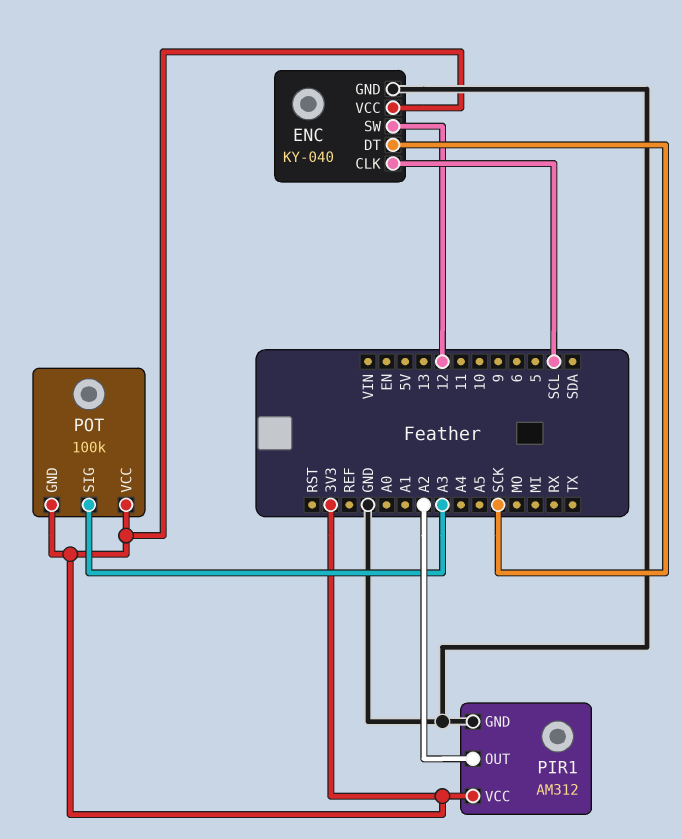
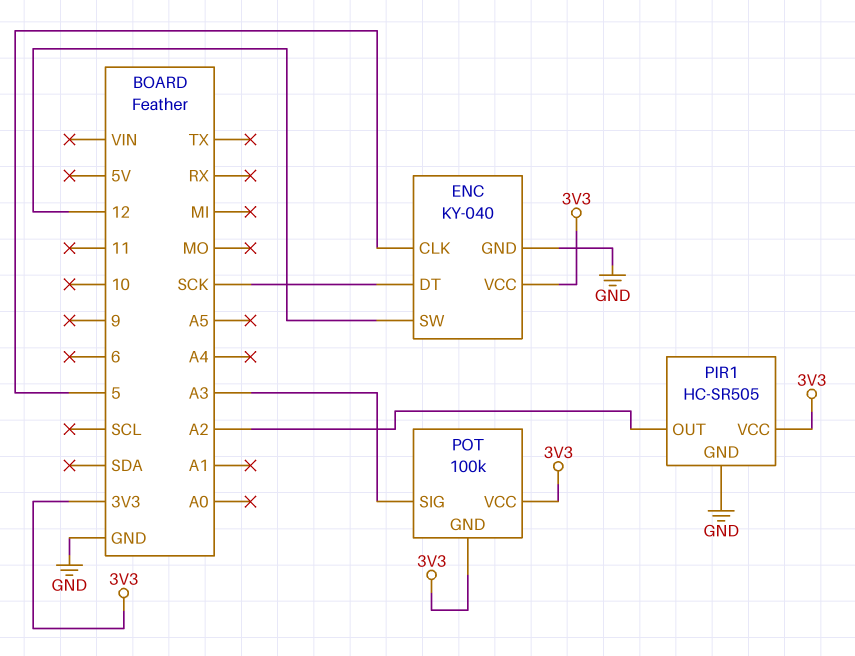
ENC pin CLK: SCL -> 5
PIR1: AM312 -> HC-SR505

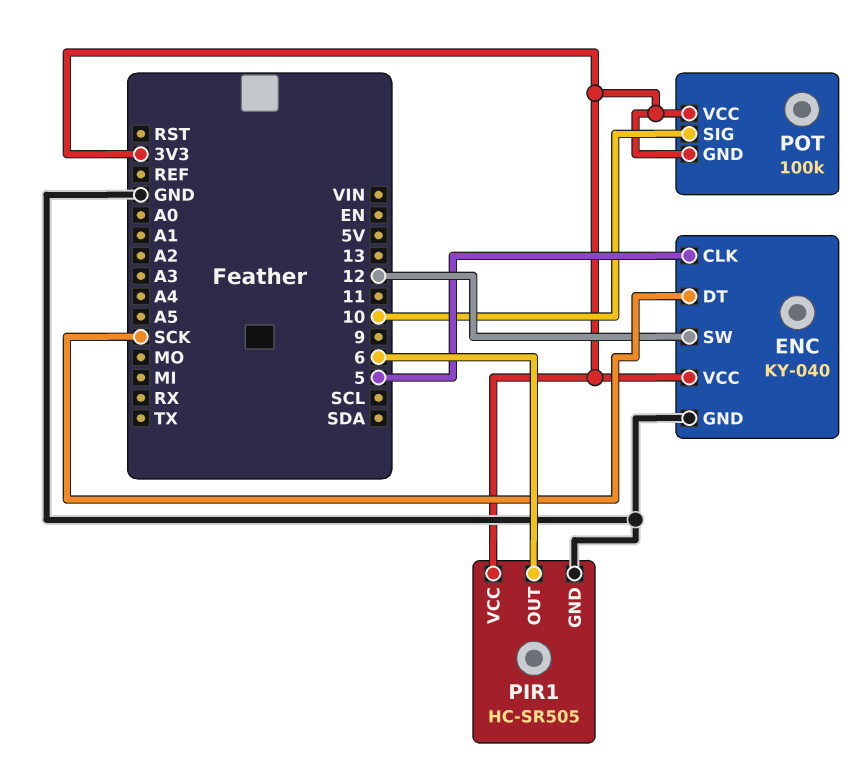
PIR1 pin OUT: A2 -> 6
POT pin SIG: A3 -> 10

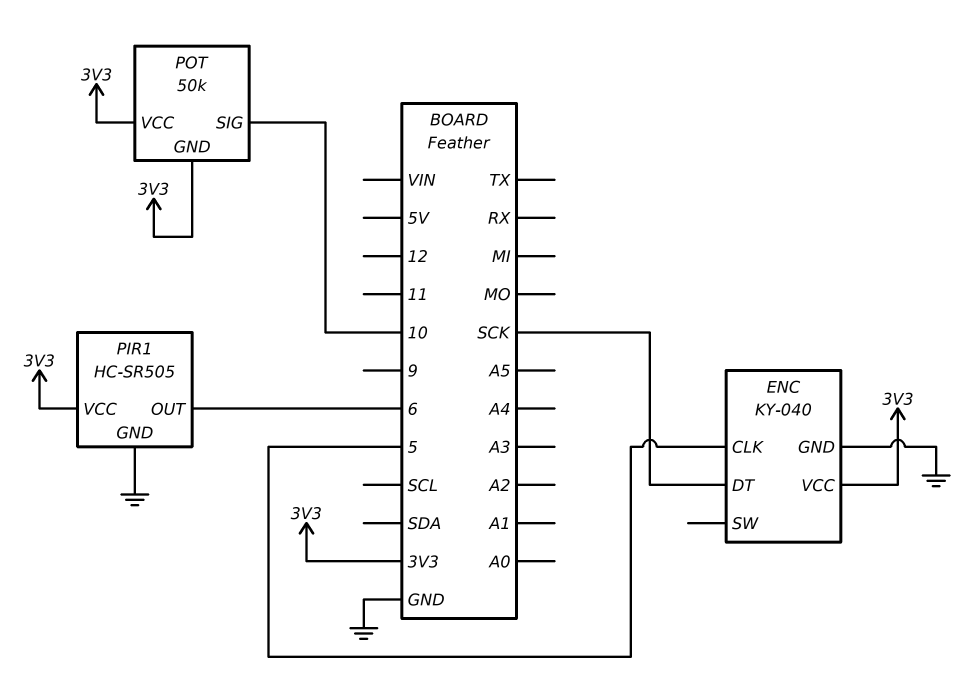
ENC pin SW: 12 -> none
POT: 100k -> 50k

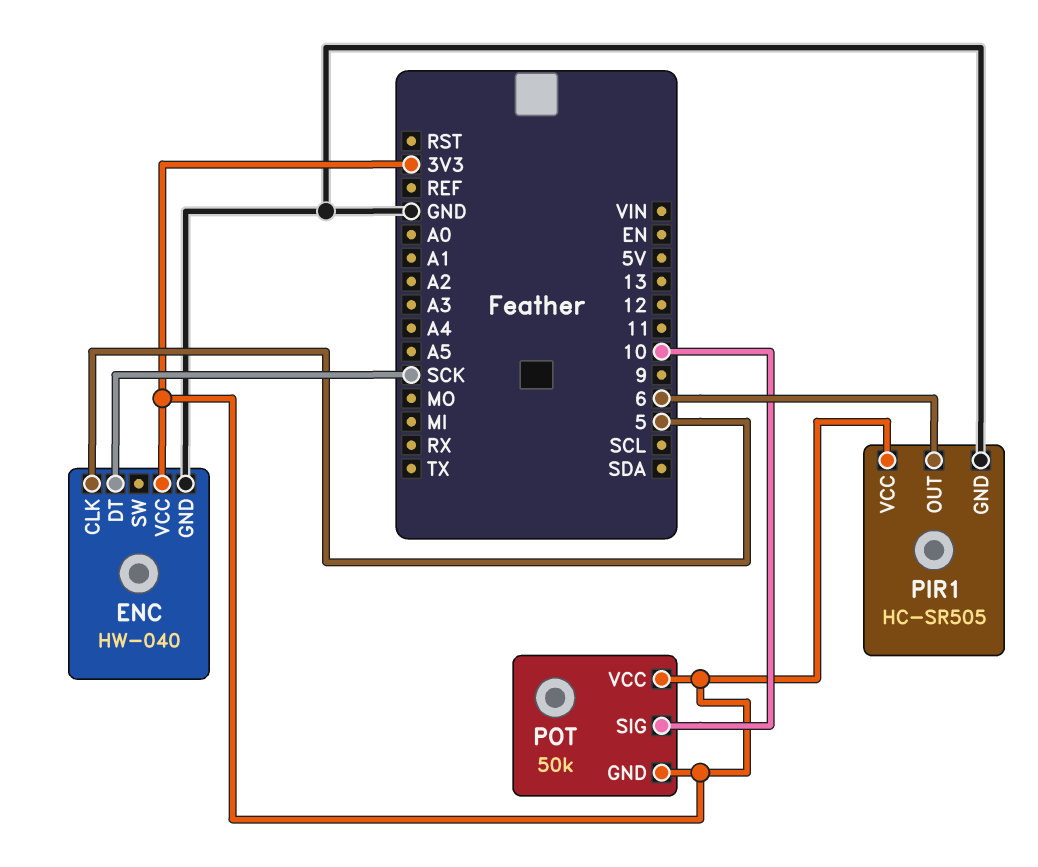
ENC: KY-040 -> HW-040

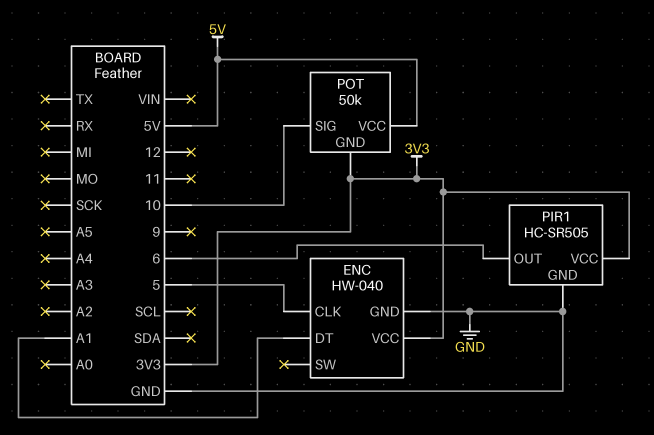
ENC pin DT: SCK -> A1
POT pin VCC: 3V3 -> 5V

